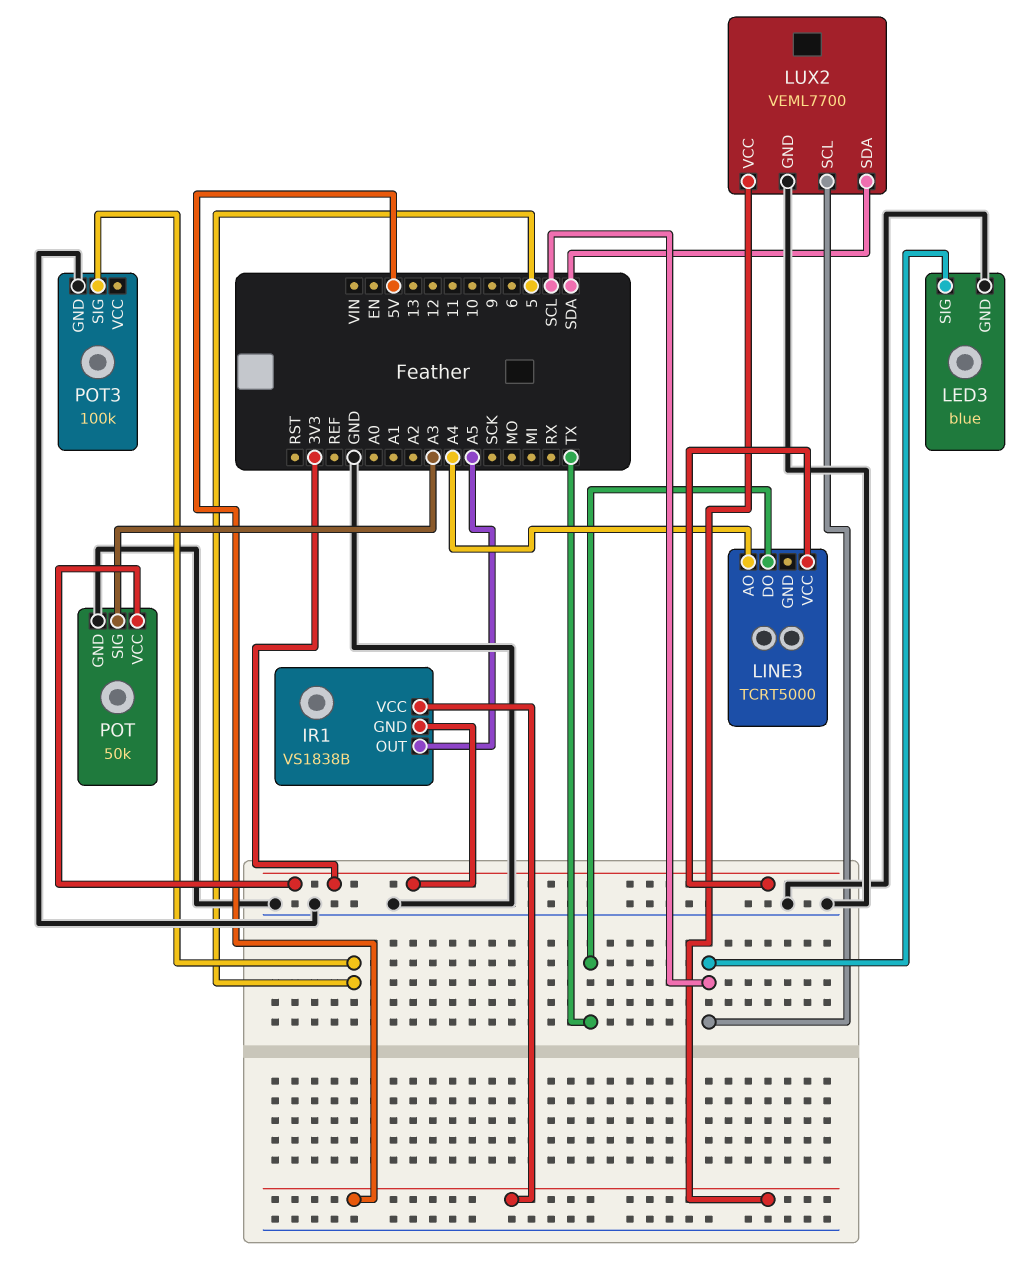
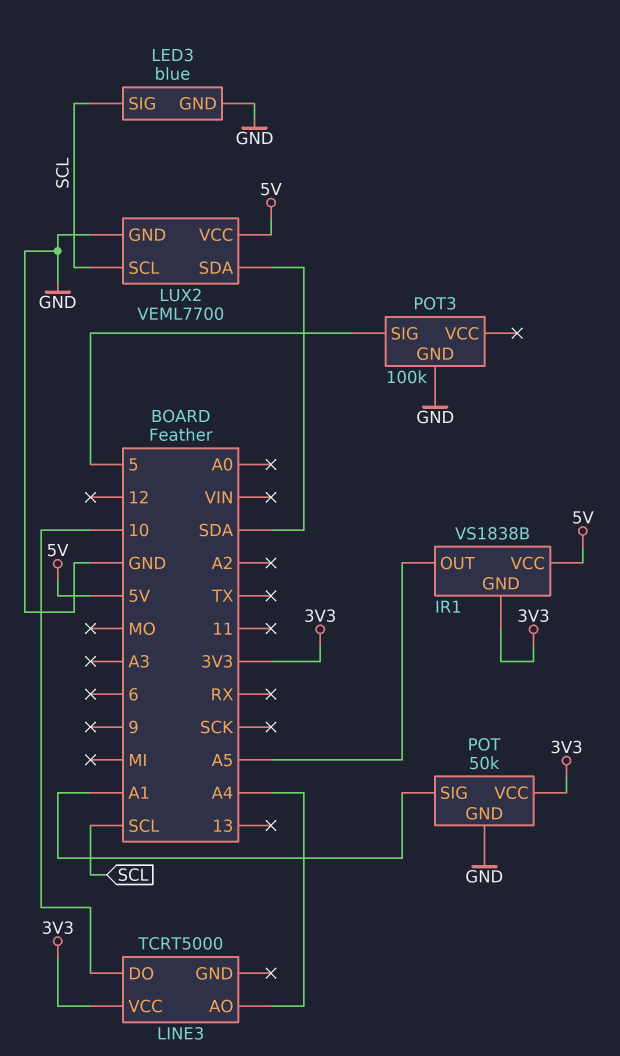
LINE3 pin DO: TX -> 10
POT pin SIG: A3 -> A1

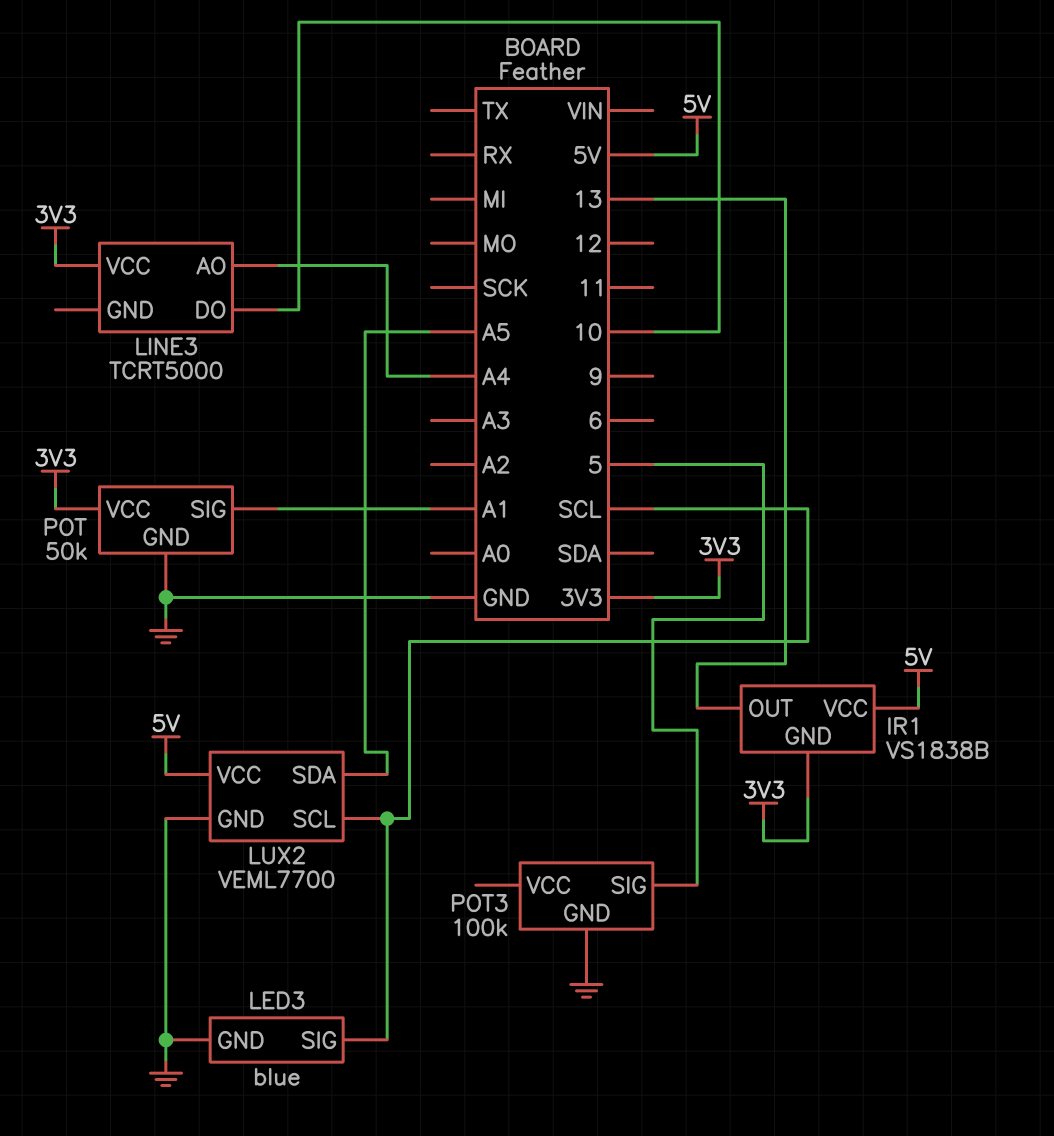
IR1 pin OUT: A5 -> 13
LUX2 pin SDA: SDA -> A5

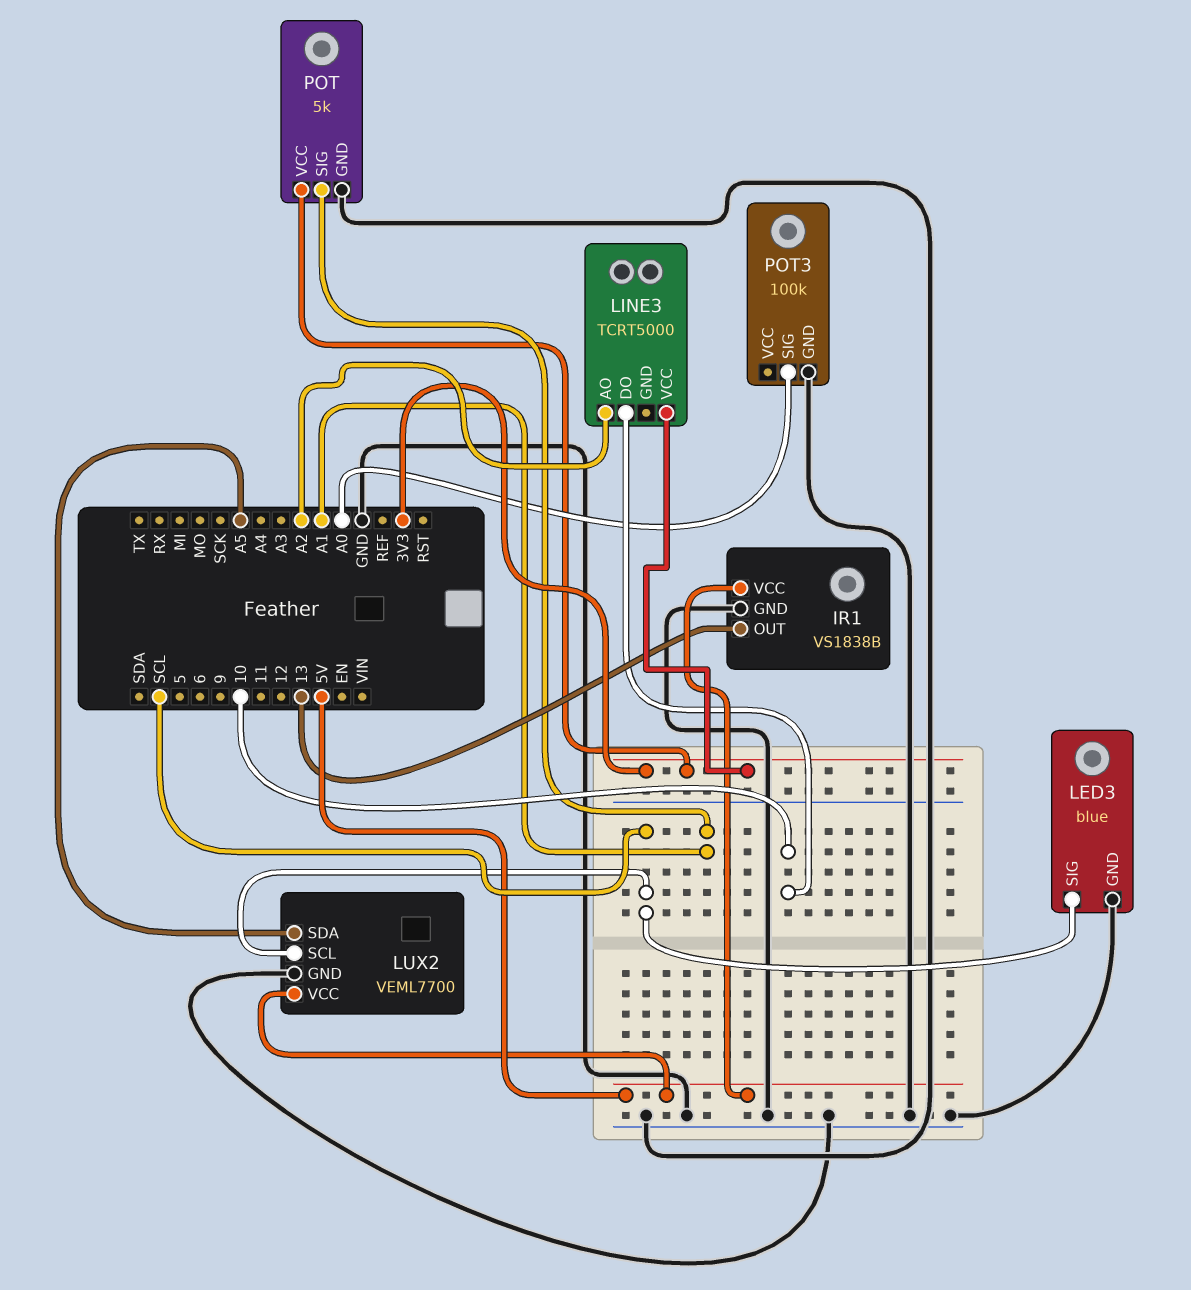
IR1 pin GND: 3V3 -> GND
LINE3 pin AO: A4 -> A2
POT: 50k -> 5k
POT3 pin SIG: 5 -> A0

